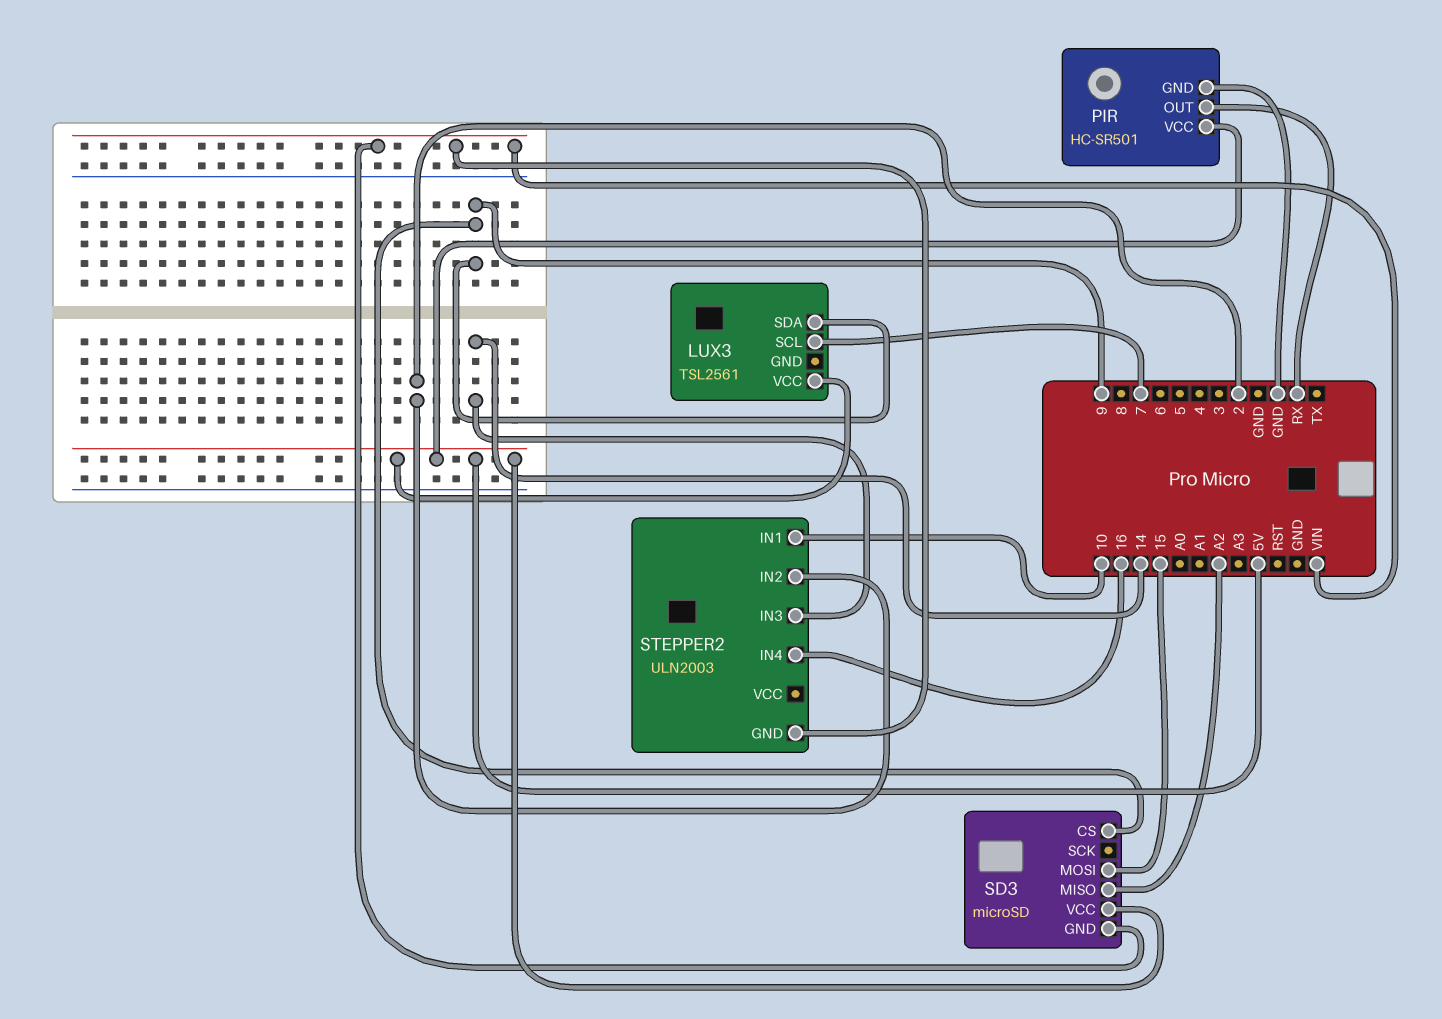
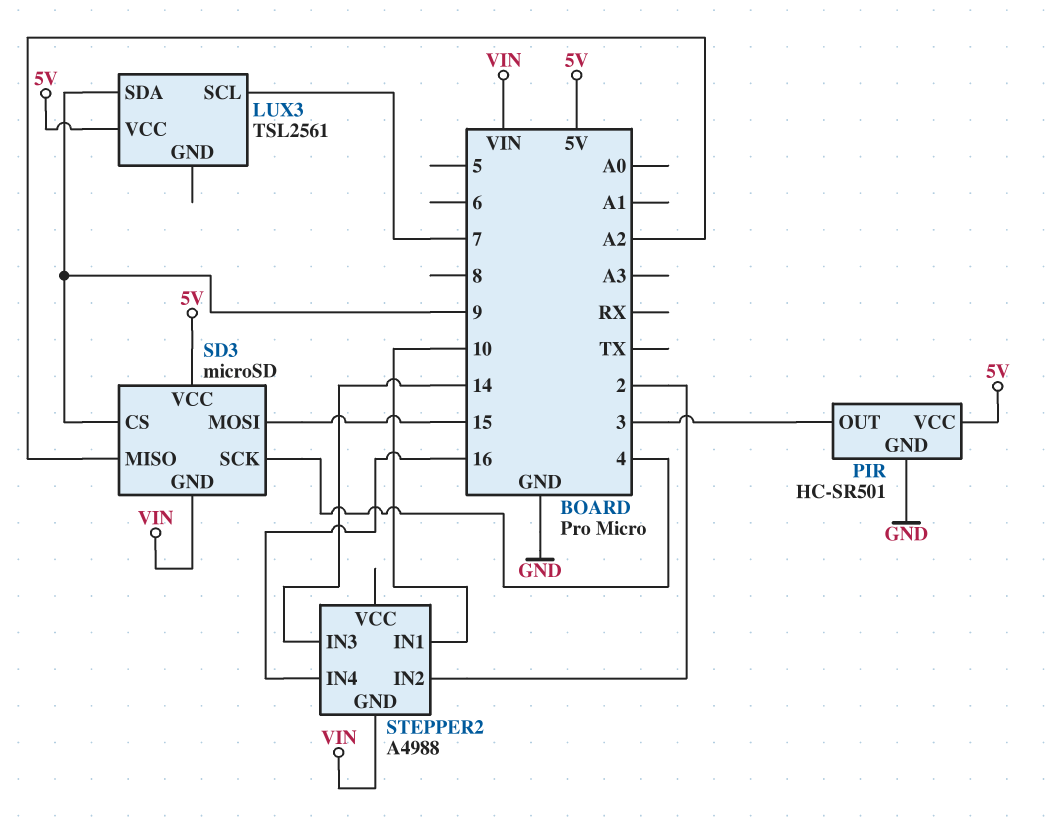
PIR pin OUT: RX -> 3
SD3 pin SCK: none -> 4
STEPPER2: ULN2003 -> A4988

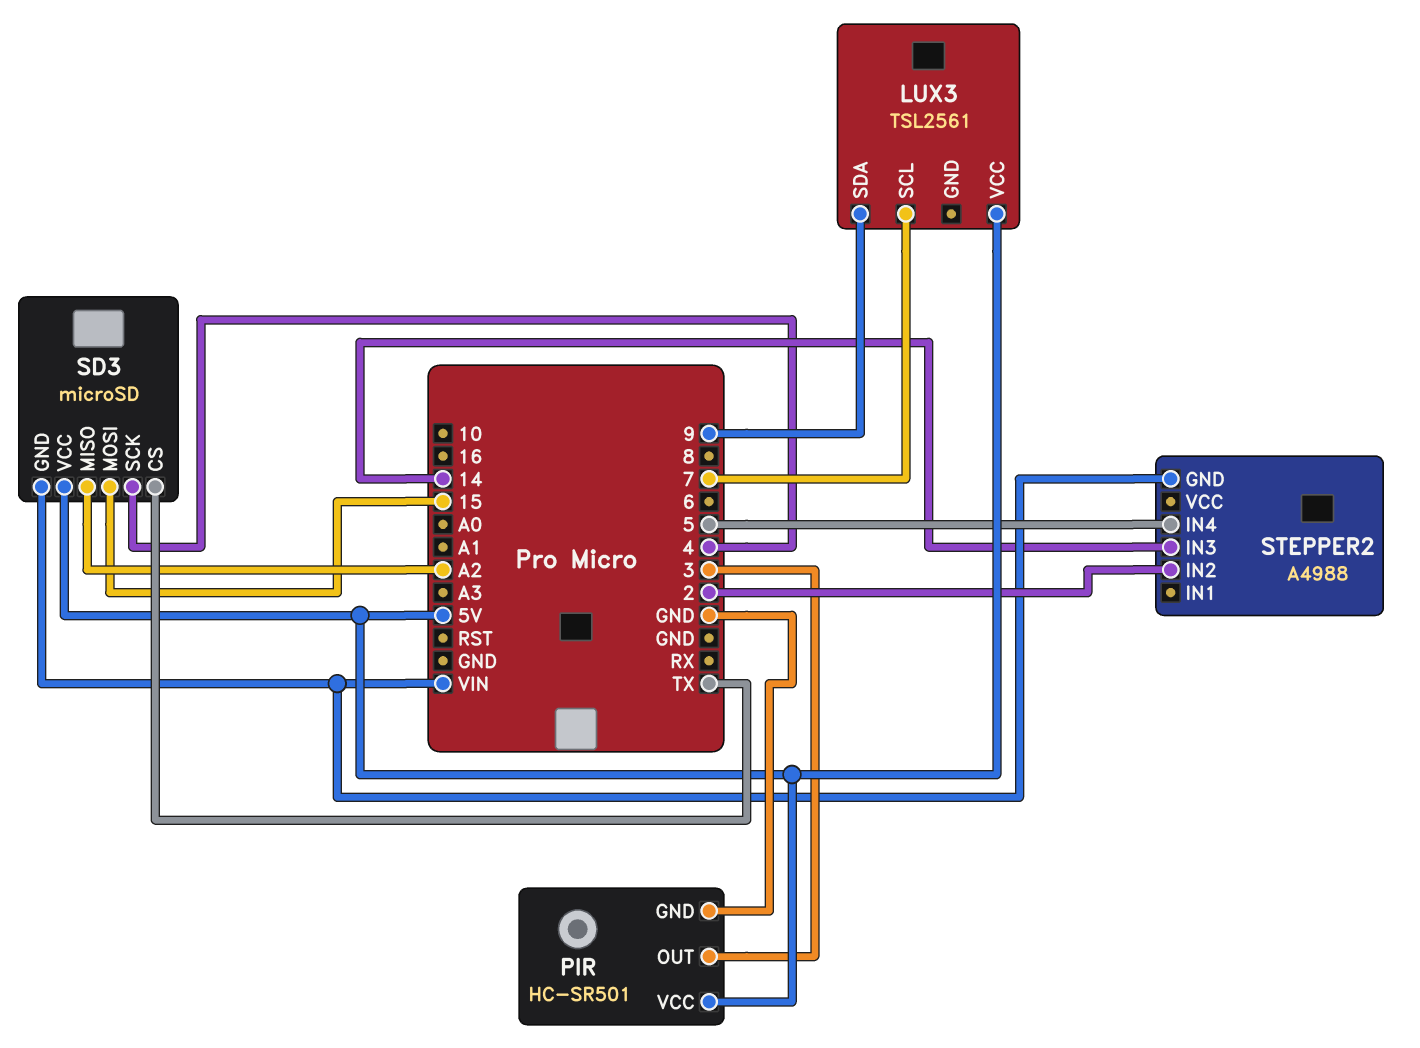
SD3 pin CS: 9 -> TX
STEPPER2 pin IN1: 10 -> none
STEPPER2 pin IN4: 16 -> 5

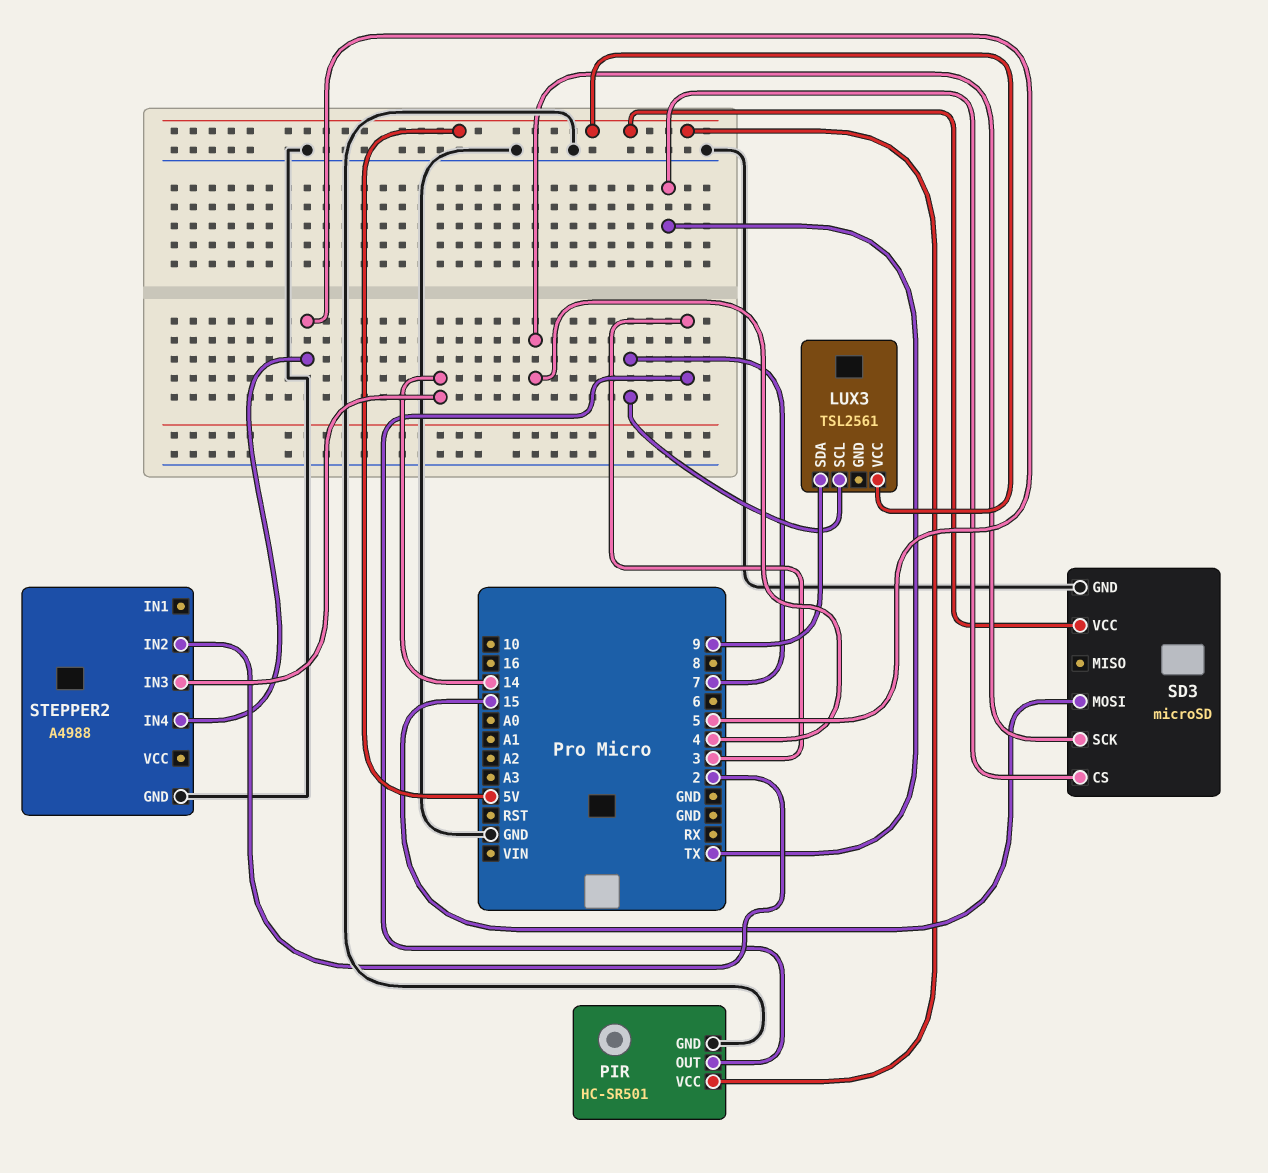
SD3 pin GND: VIN -> GND
SD3 pin MISO: A2 -> none
STEPPER2 pin GND: VIN -> GND

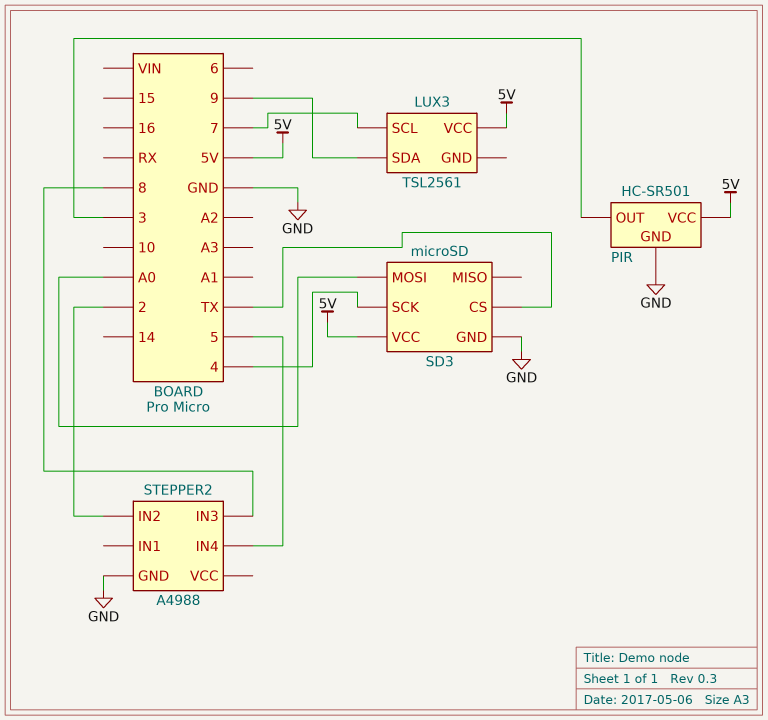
SD3 pin MOSI: 15 -> A0
STEPPER2 pin IN3: 14 -> 8

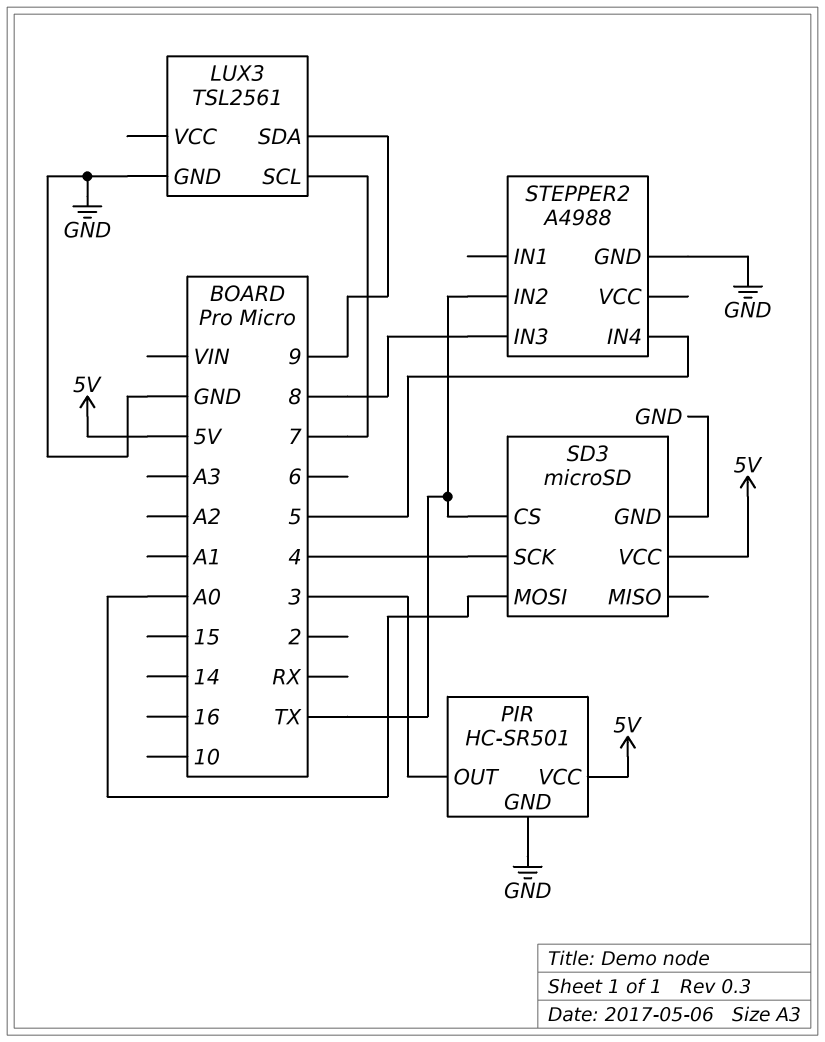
LUX3 pin GND: none -> GND
LUX3 pin VCC: 5V -> none
STEPPER2 pin IN2: 2 -> TX

